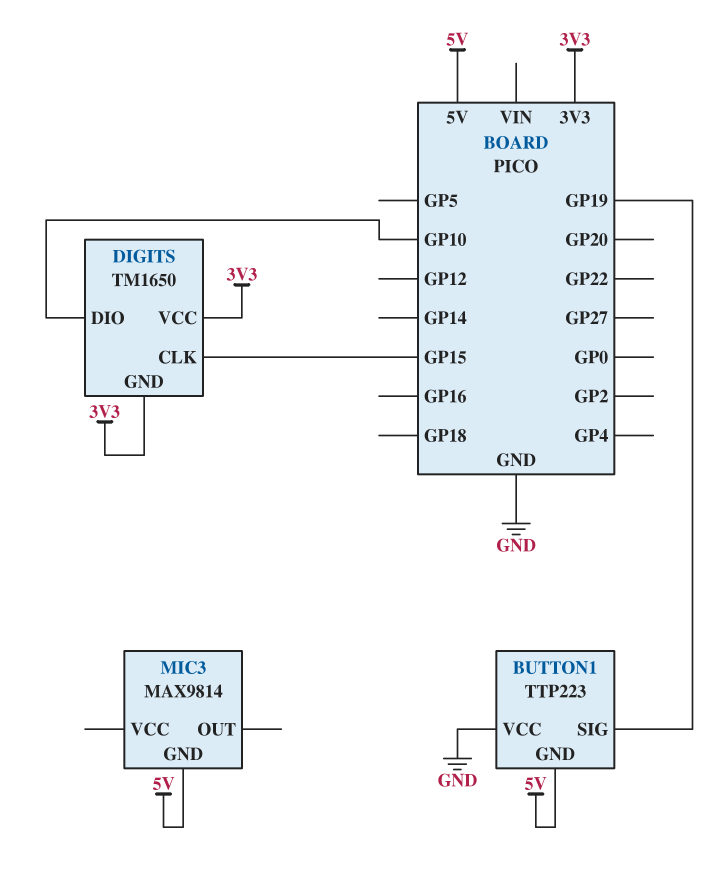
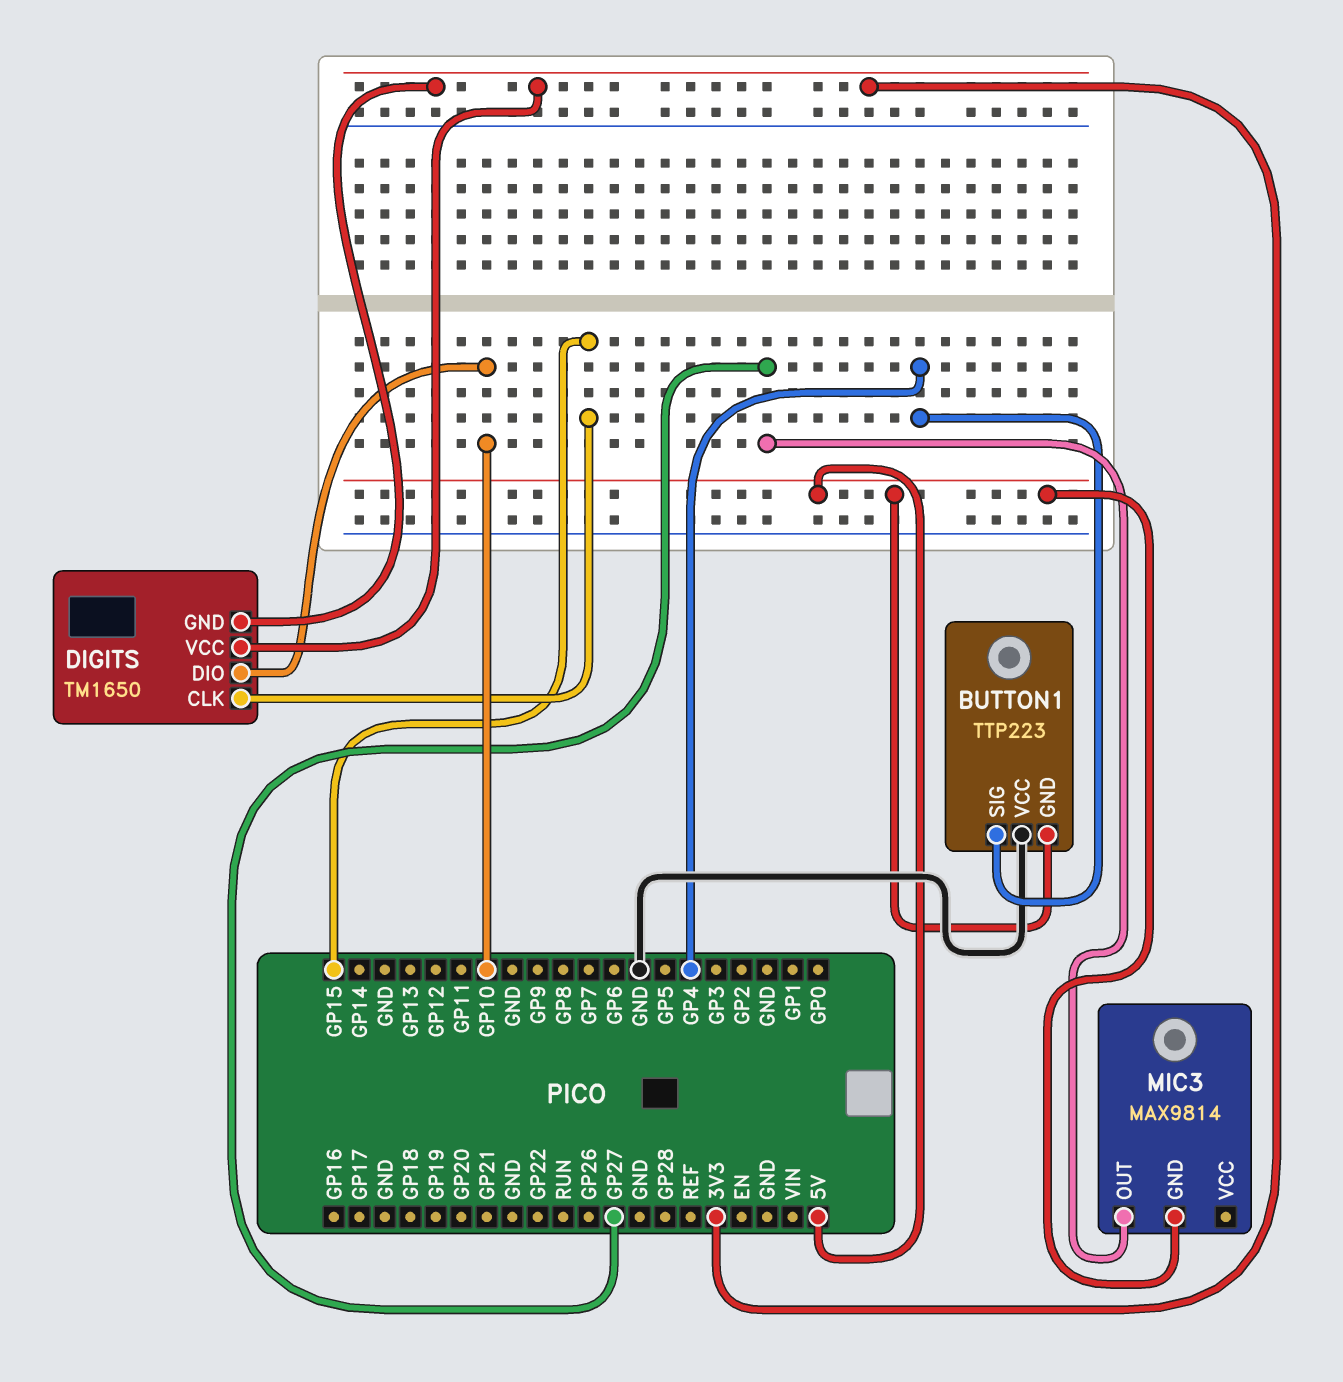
BUTTON1 pin SIG: GP19 -> GP4
MIC3 pin OUT: none -> GP27

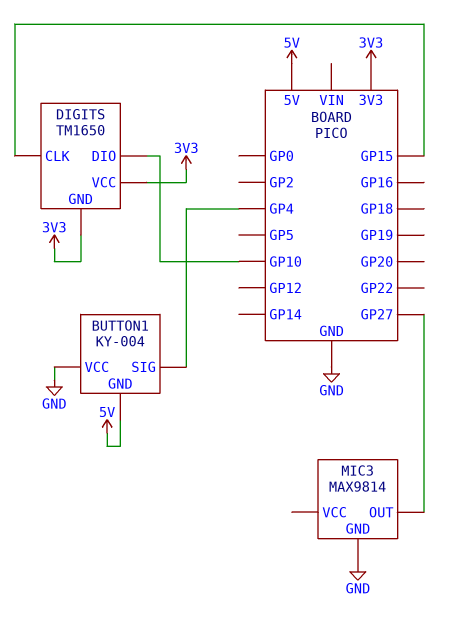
BUTTON1: TTP223 -> KY-004
MIC3 pin GND: 5V -> GND

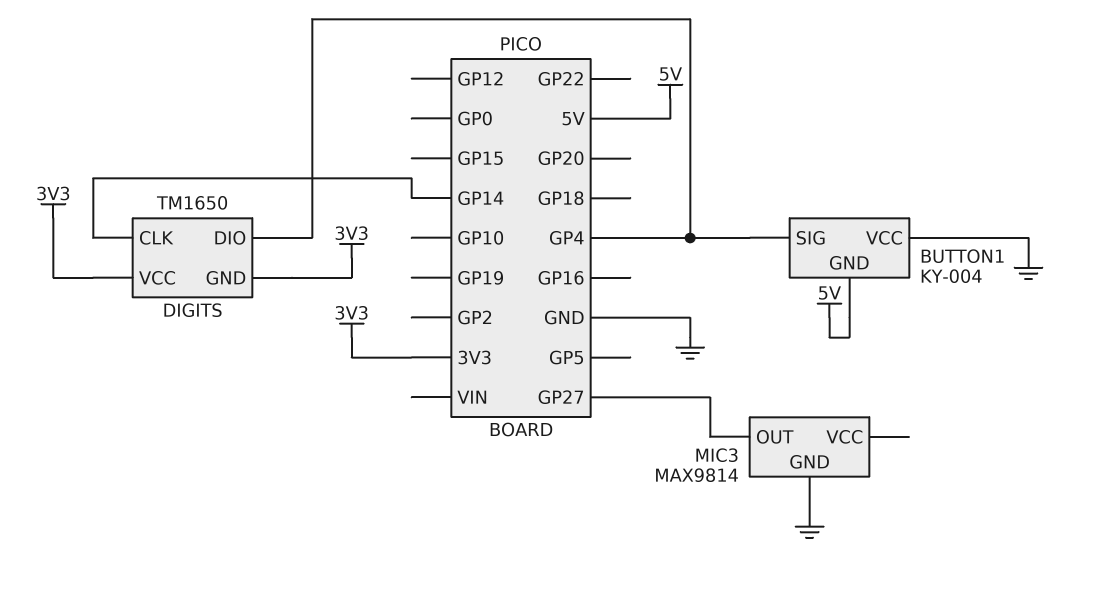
DIGITS pin CLK: GP15 -> GP14
DIGITS pin DIO: GP10 -> GP4

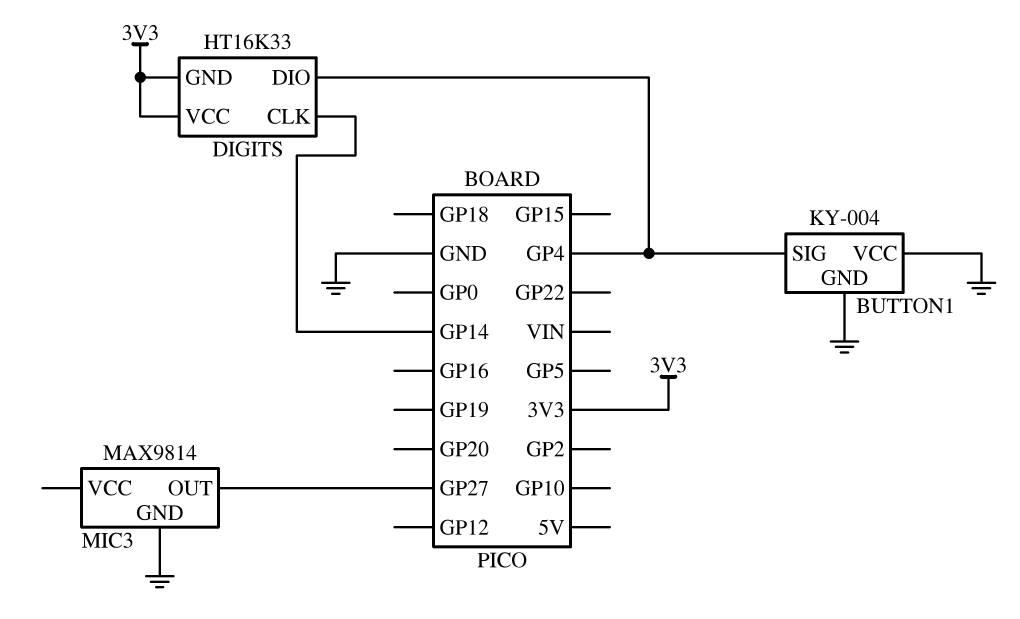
BUTTON1 pin GND: 5V -> GND
DIGITS: TM1650 -> HT16K33

